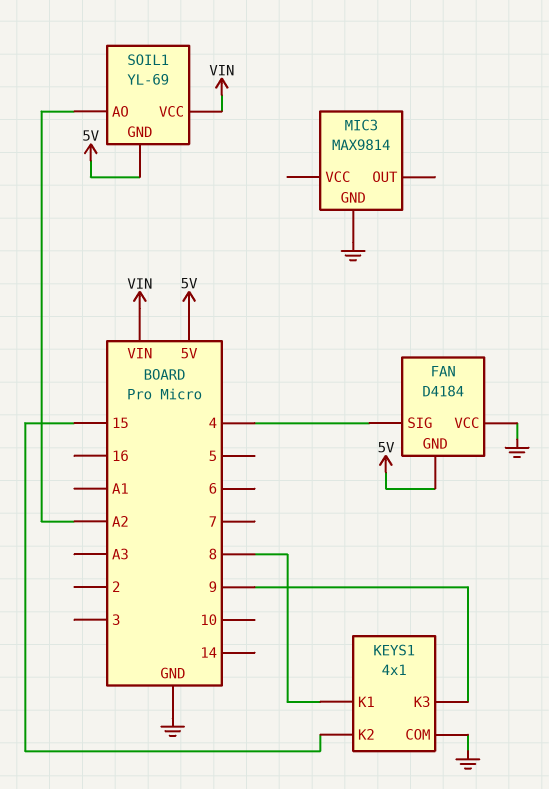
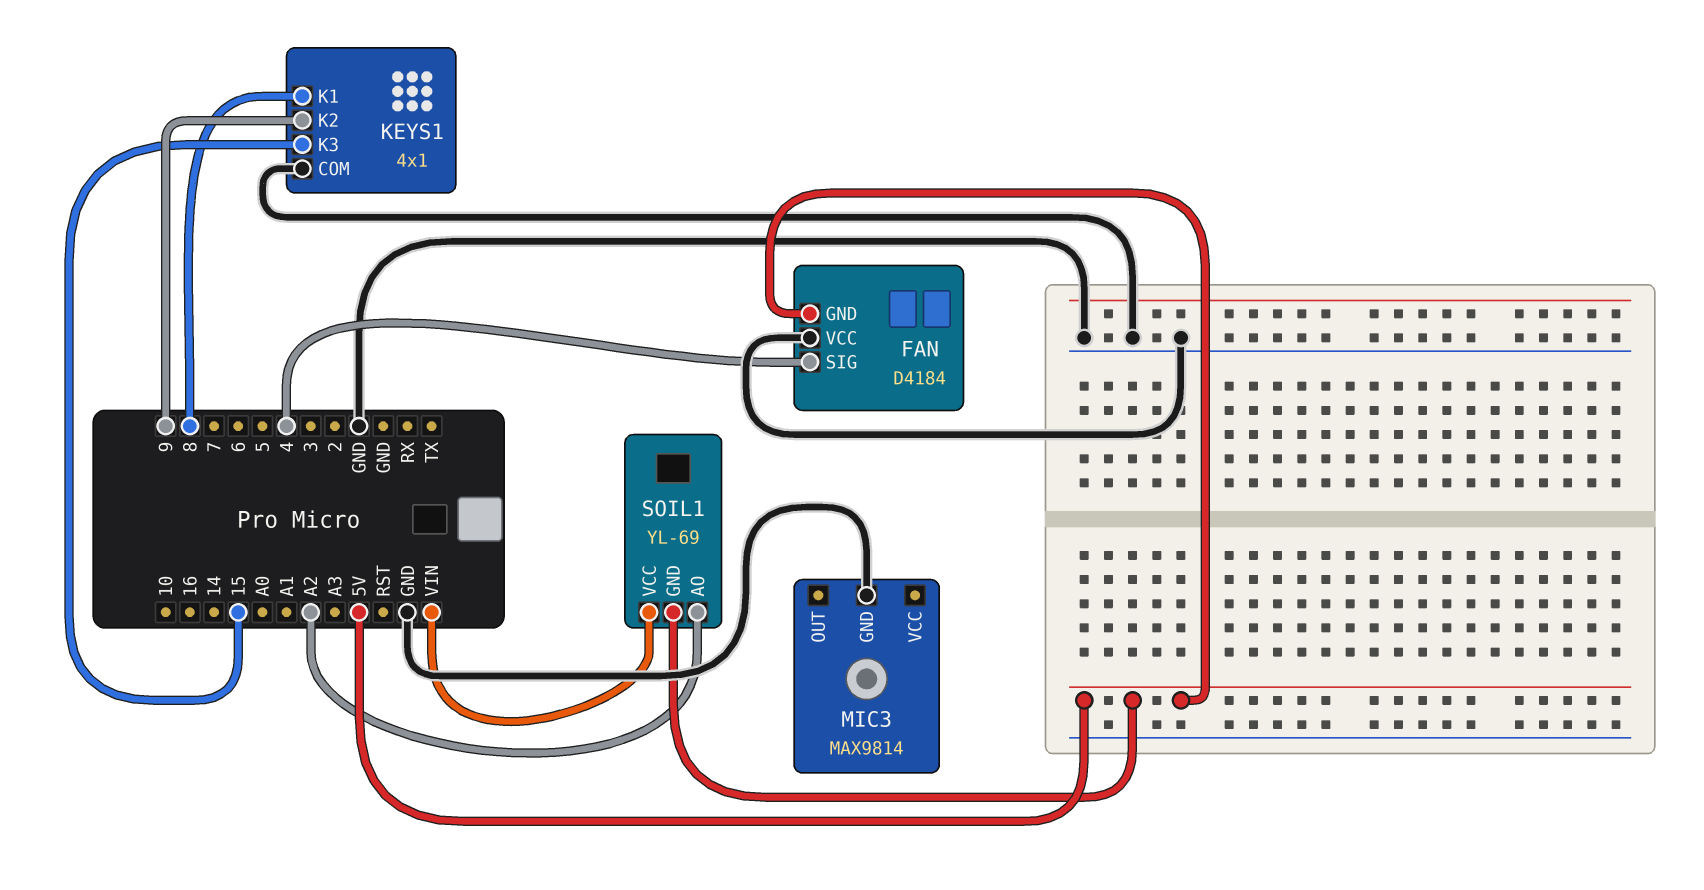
KEYS1 pin K2: 15 -> 9
KEYS1 pin K3: 9 -> 15

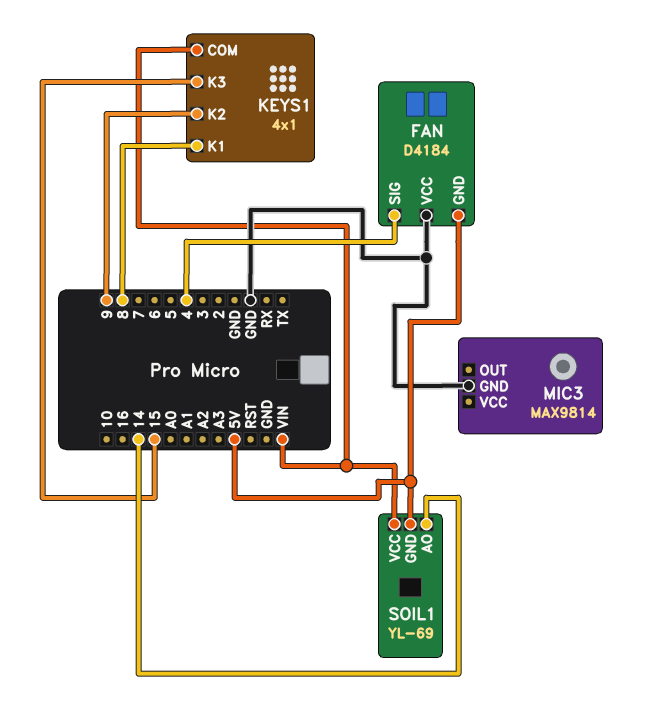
KEYS1 pin COM: GND -> VIN
SOIL1 pin AO: A2 -> 14

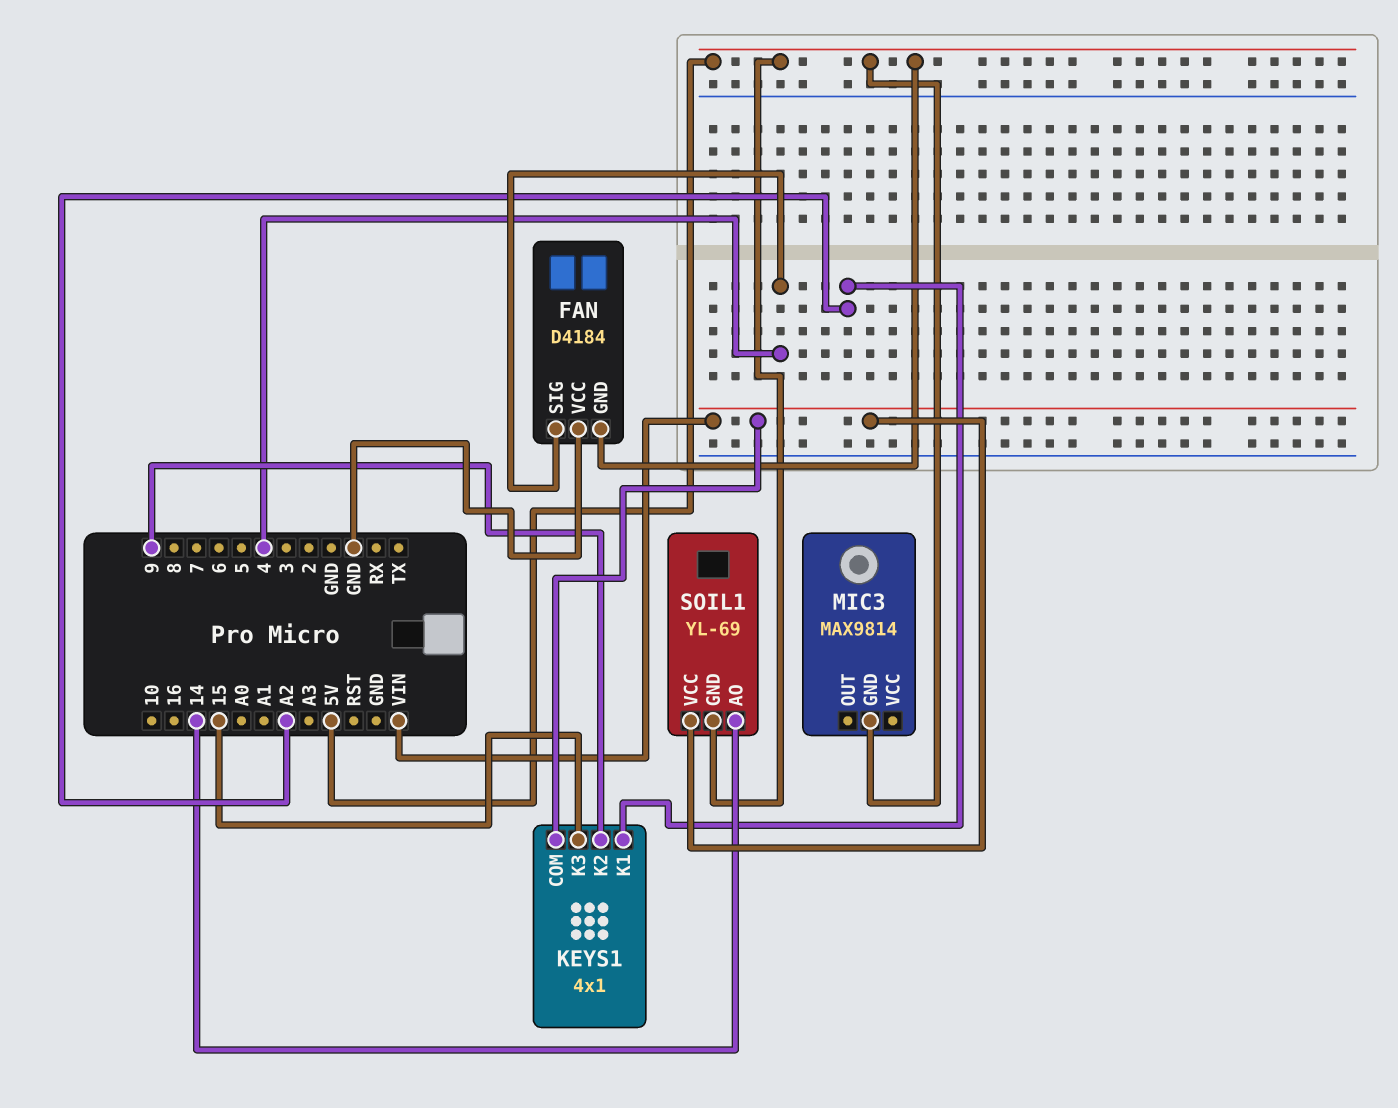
KEYS1 pin K1: 8 -> A2
MIC3 pin GND: GND -> 5V

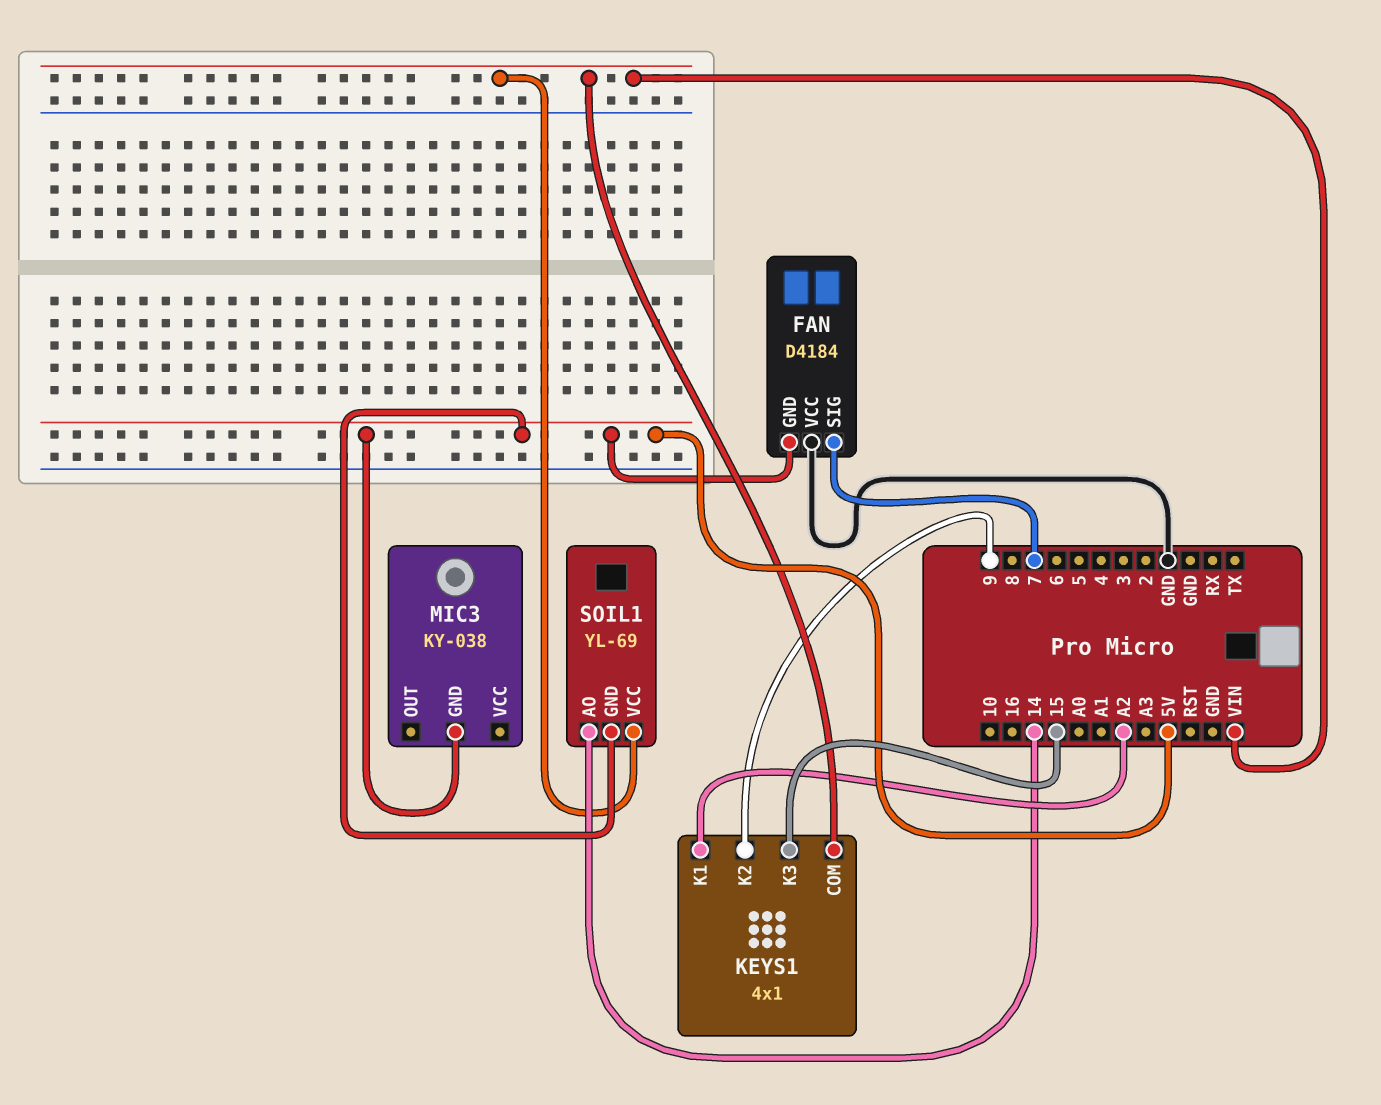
FAN pin SIG: 4 -> 7
MIC3: MAX9814 -> KY-038

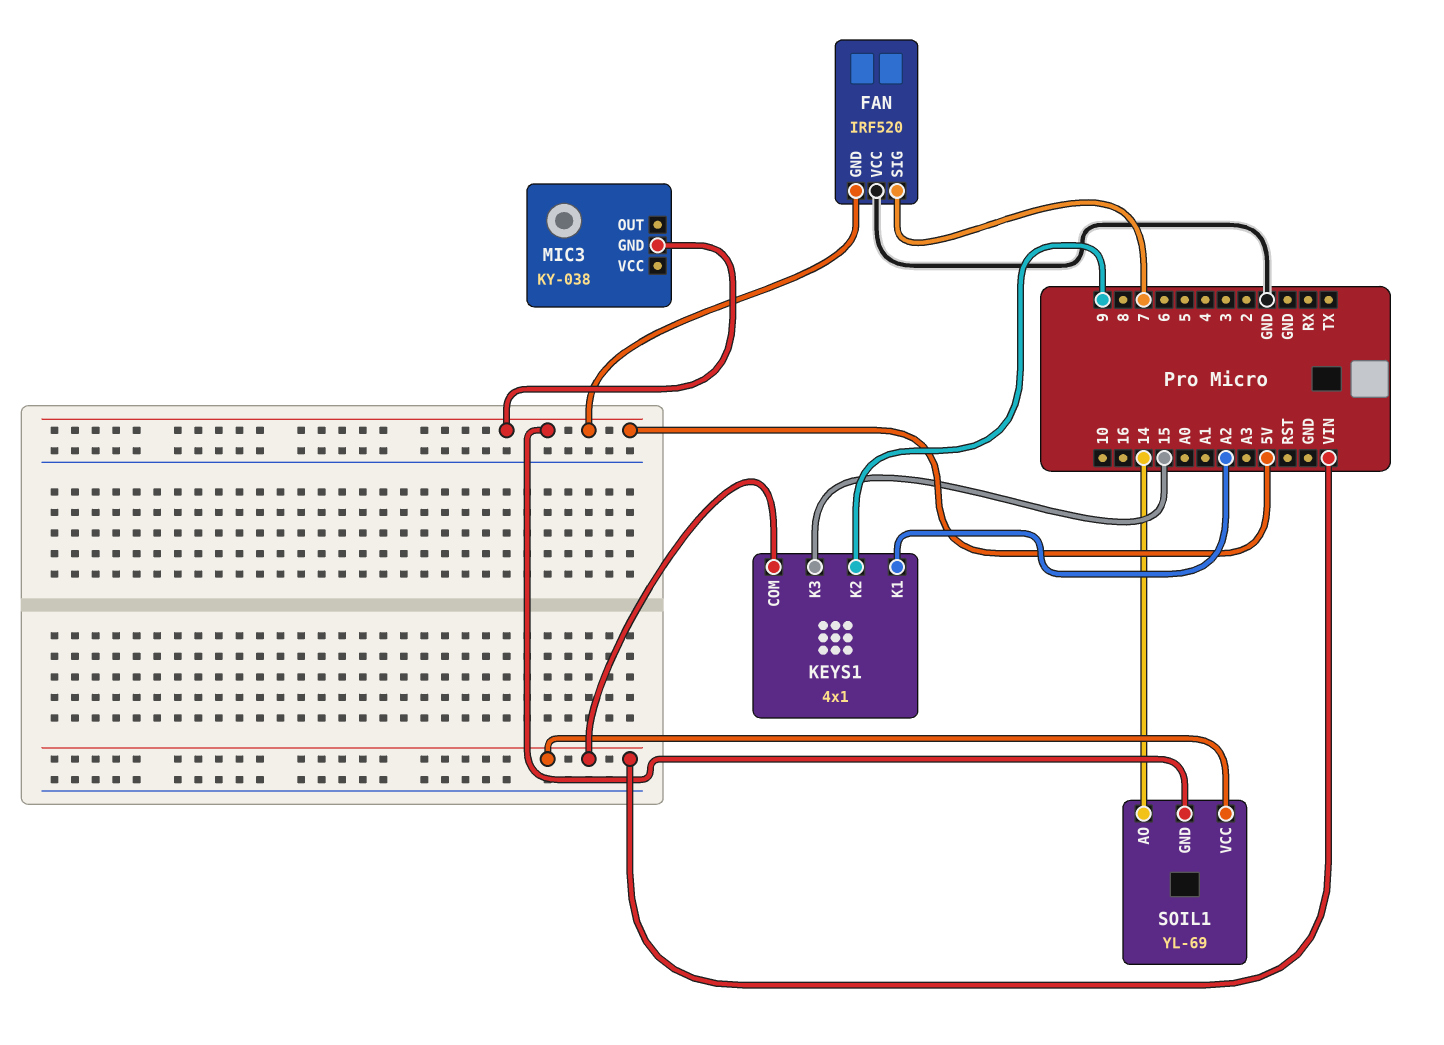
FAN: D4184 -> IRF520

